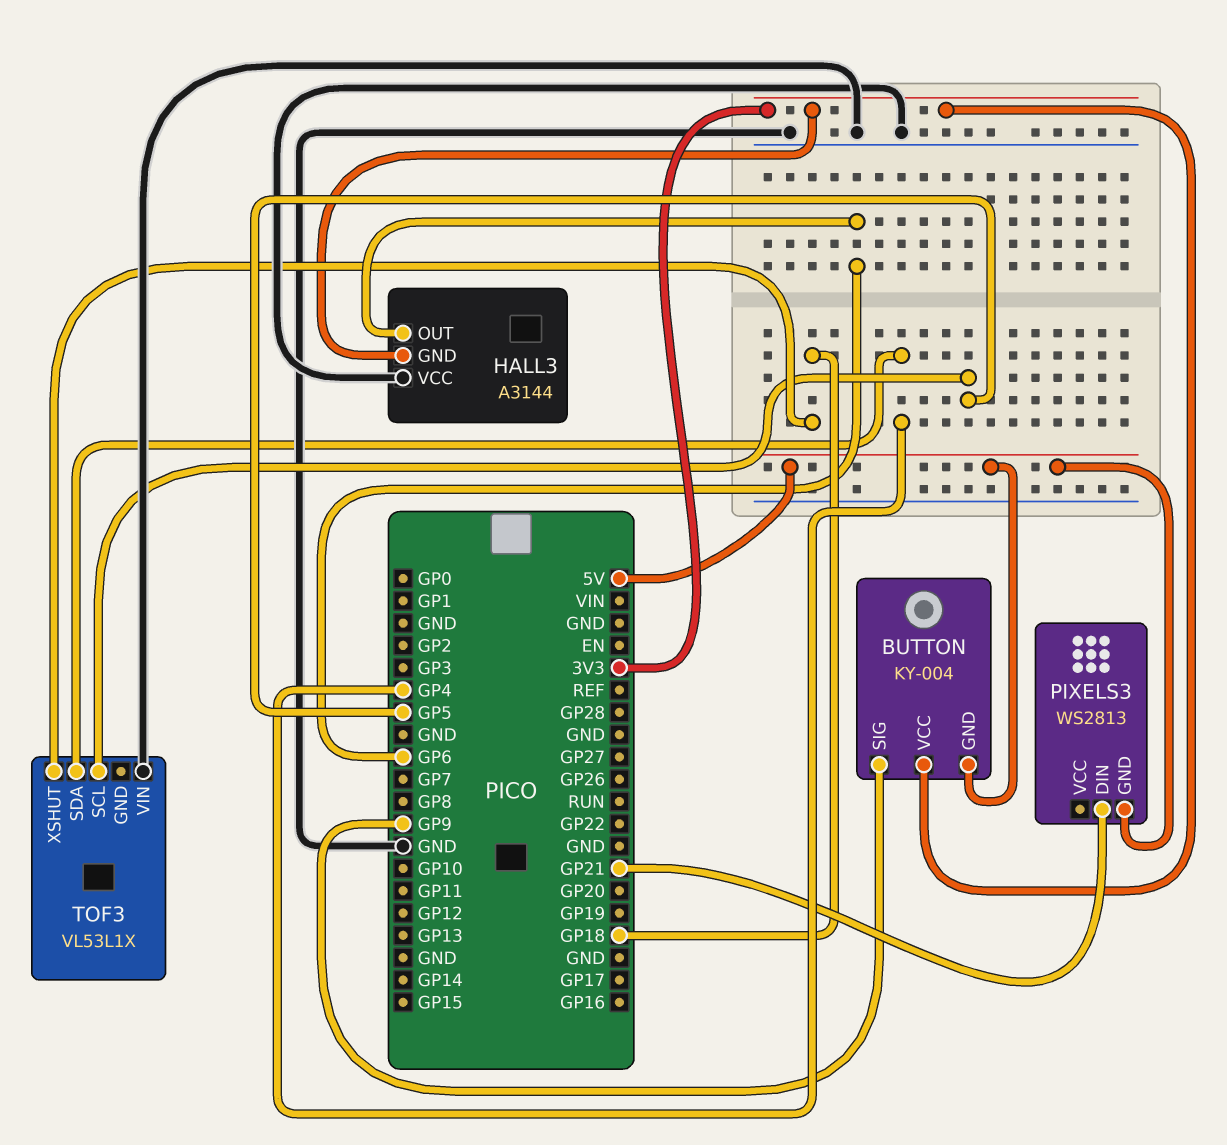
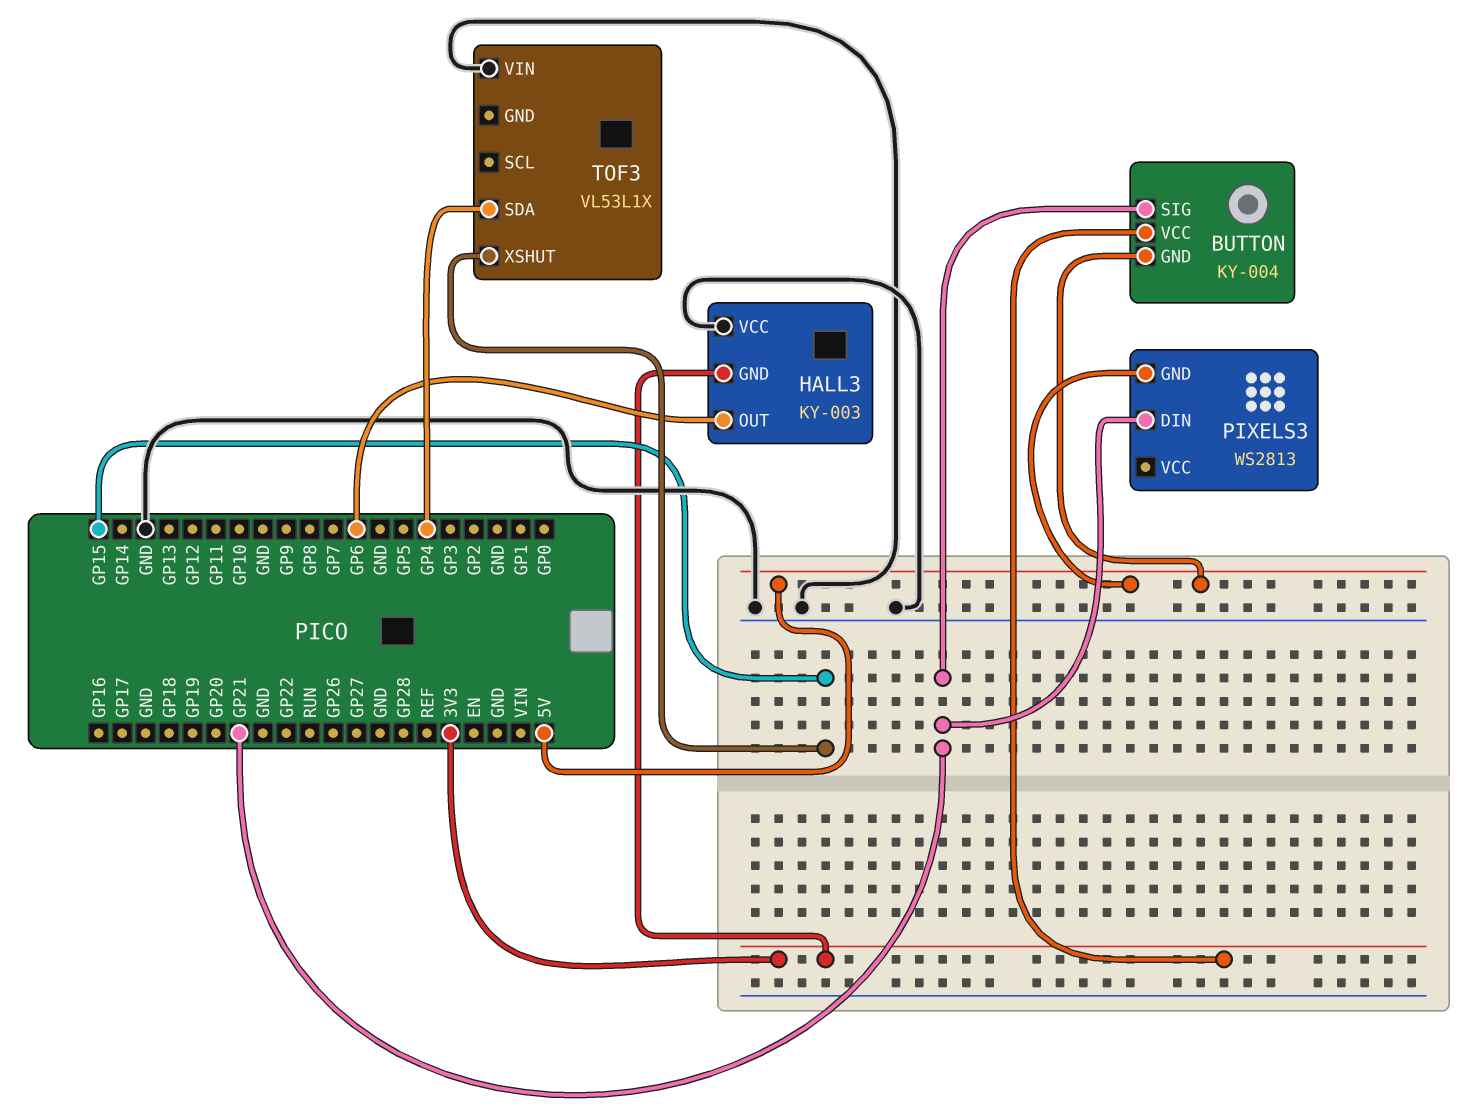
BUTTON pin SIG: GP9 -> GP21
HALL3: A3144 -> KY-003
TOF3 pin SCL: GP5 -> none
TOF3 pin XSHUT: GP18 -> GP15

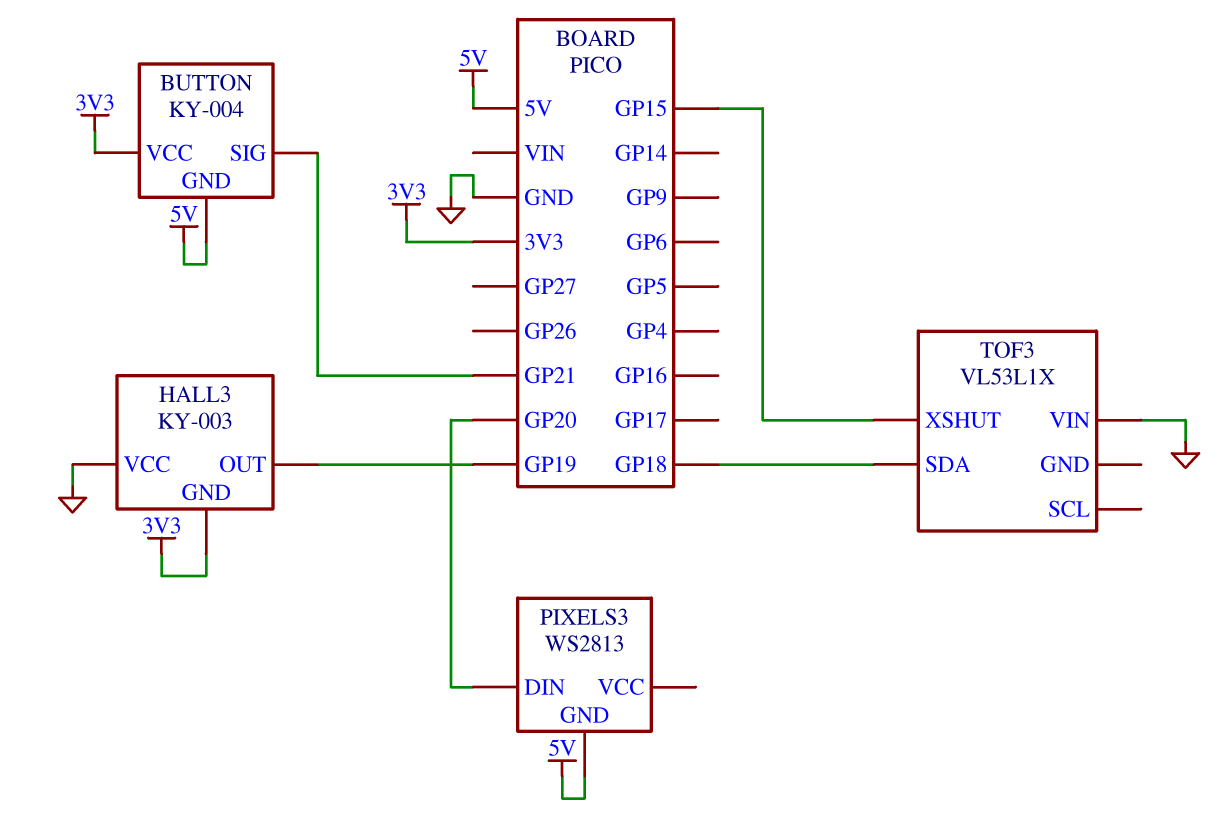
HALL3 pin OUT: GP6 -> GP19
PIXELS3 pin DIN: GP21 -> GP20
TOF3 pin SDA: GP4 -> GP18

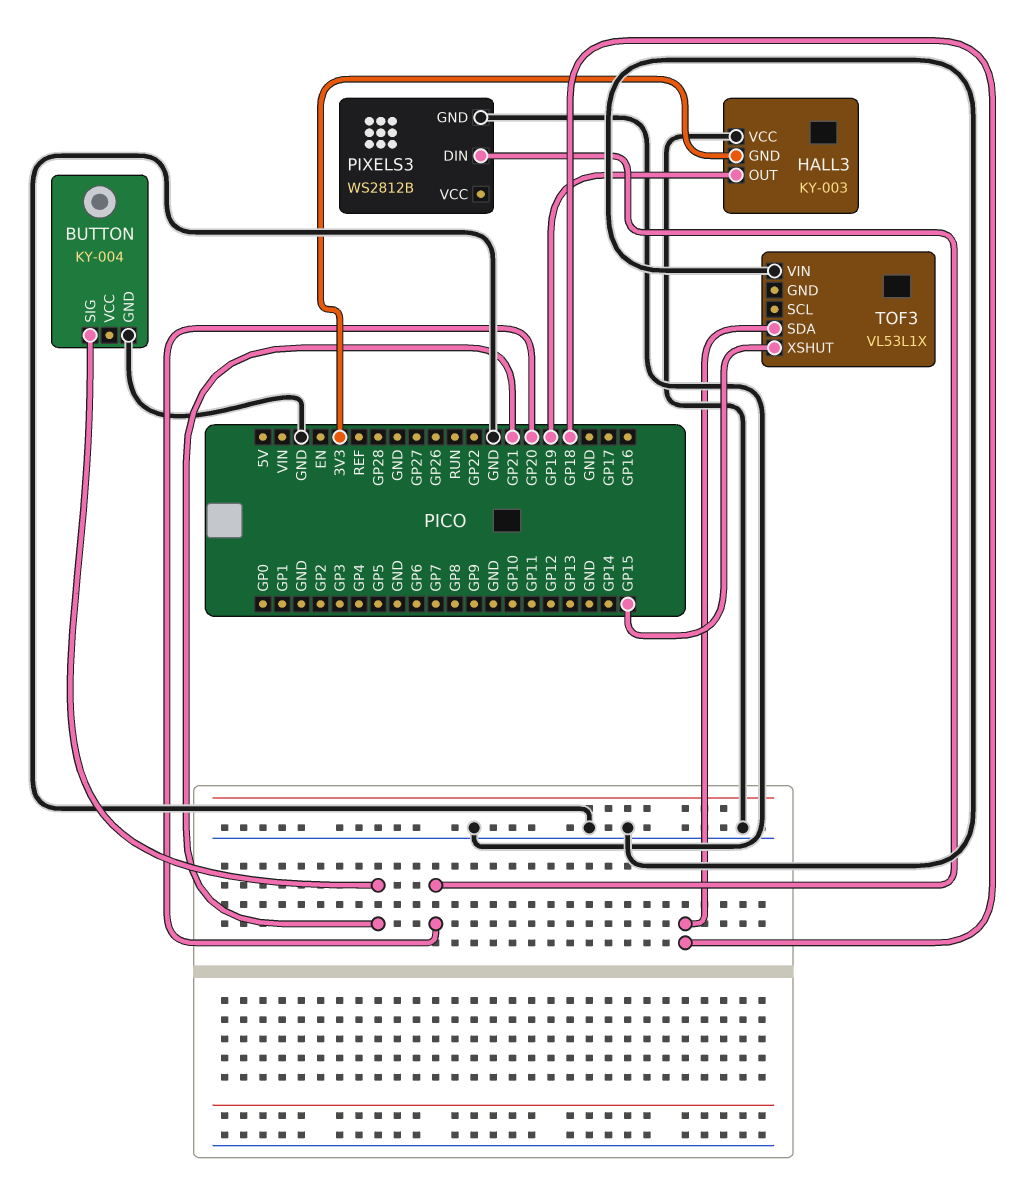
BUTTON pin GND: 5V -> GND
BUTTON pin VCC: 3V3 -> none
PIXELS3: WS2813 -> WS2812B
PIXELS3 pin GND: 5V -> GND

